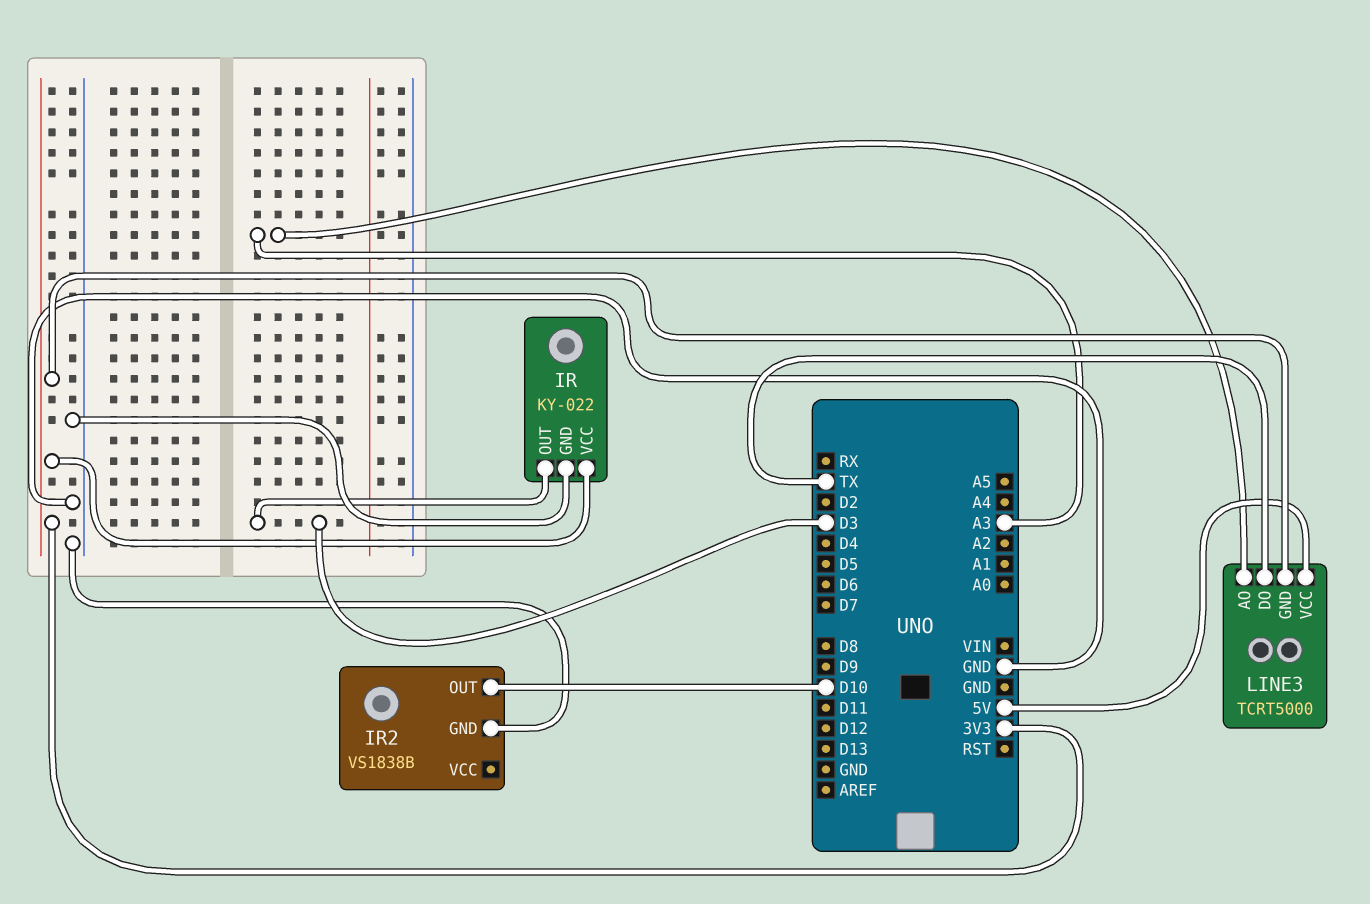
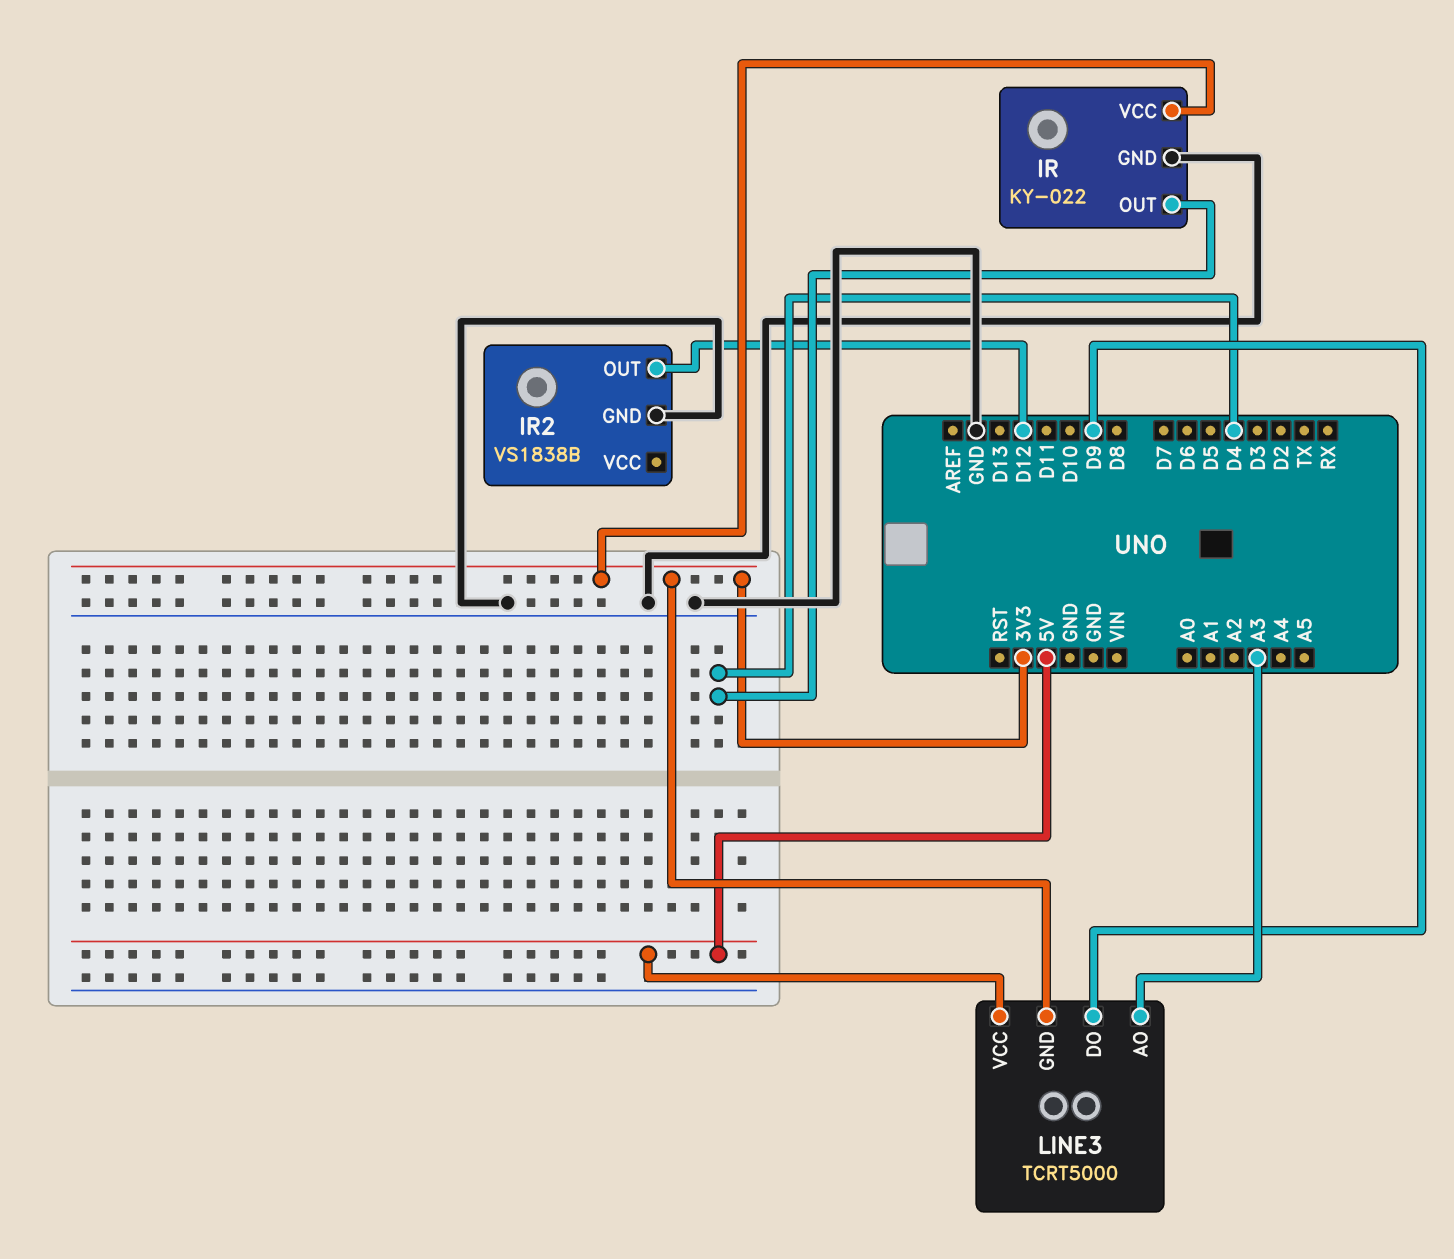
IR pin OUT: D3 -> D4
IR2 pin OUT: D10 -> D12
LINE3 pin DO: TX -> D9

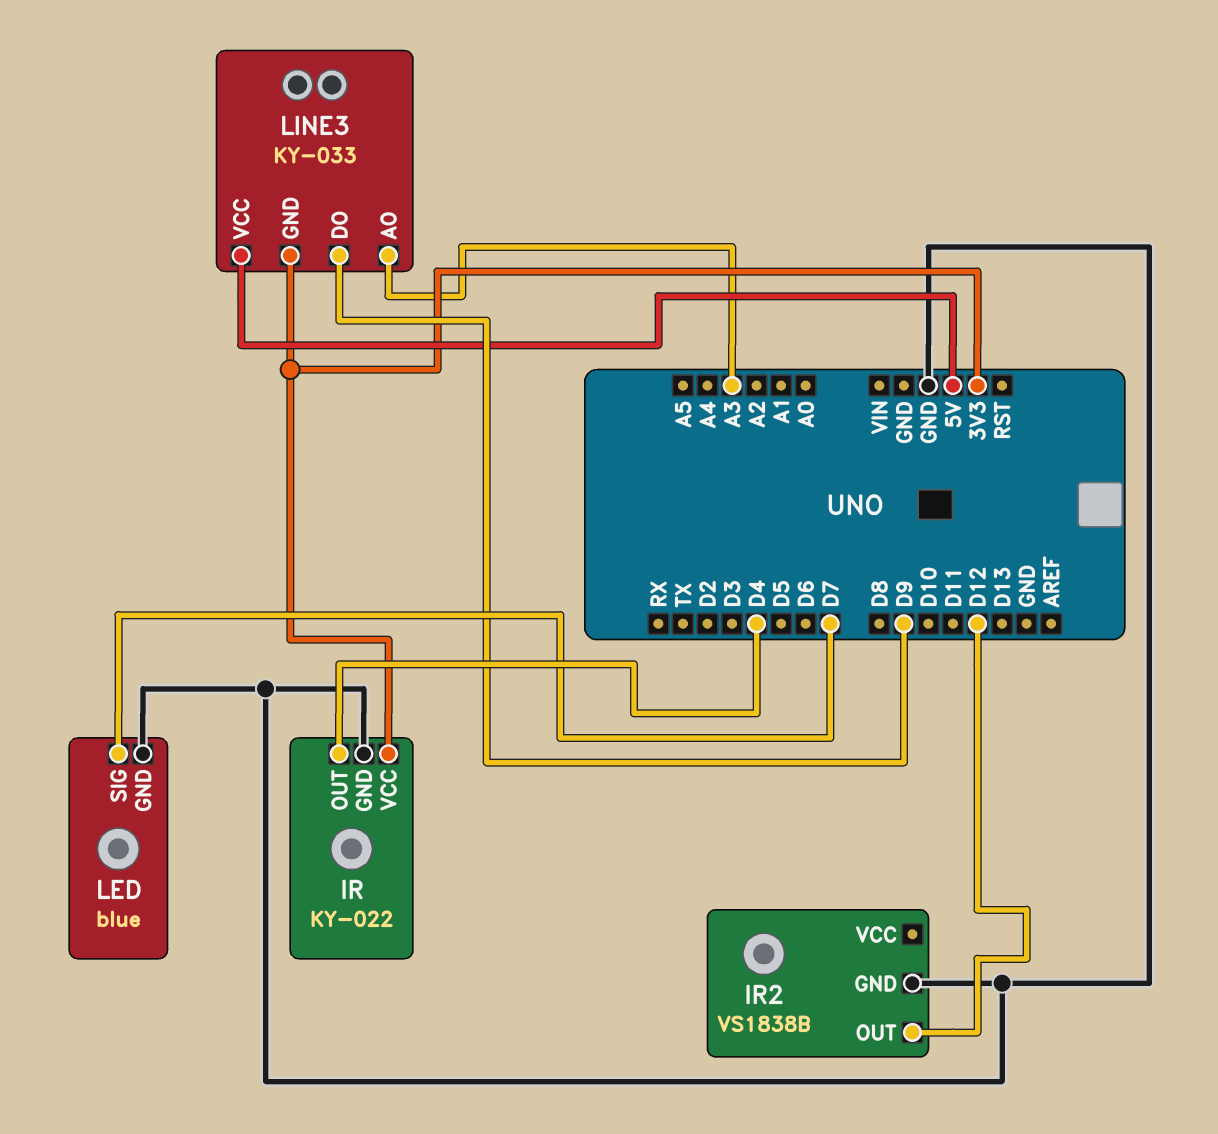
LED: none -> blue
LED pin GND: none -> GND
LED pin SIG: none -> D7
LINE3: TCRT5000 -> KY-033

